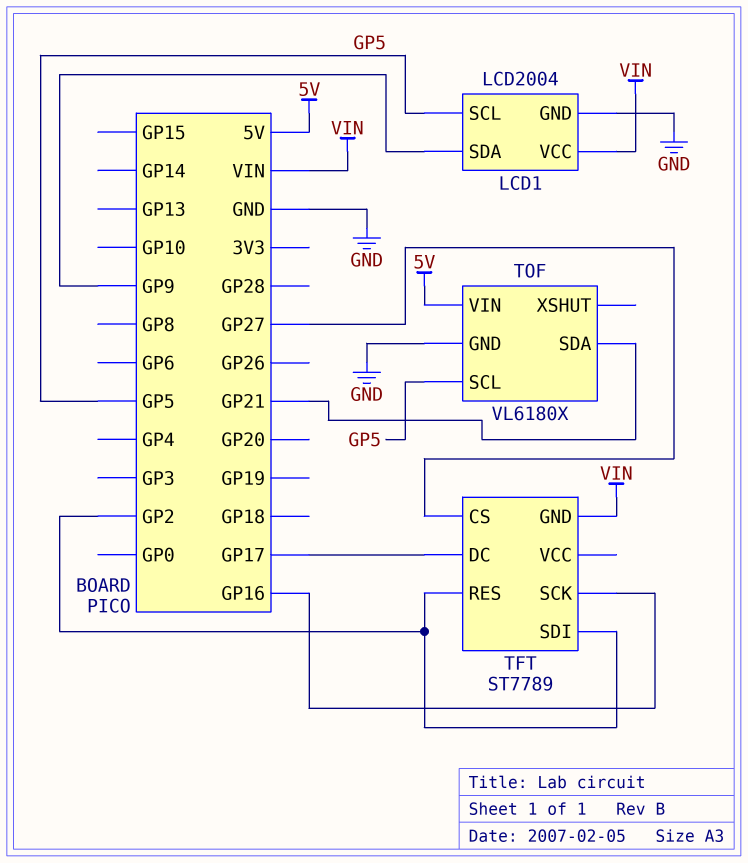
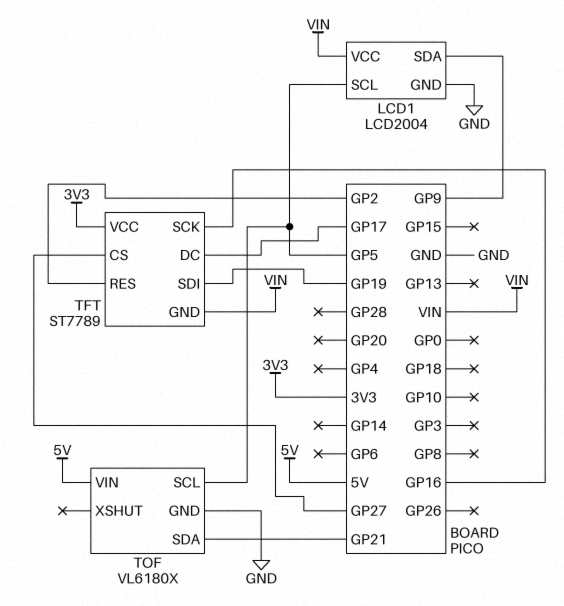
TFT pin SDI: GP2 -> GP19
TFT pin VCC: none -> 3V3

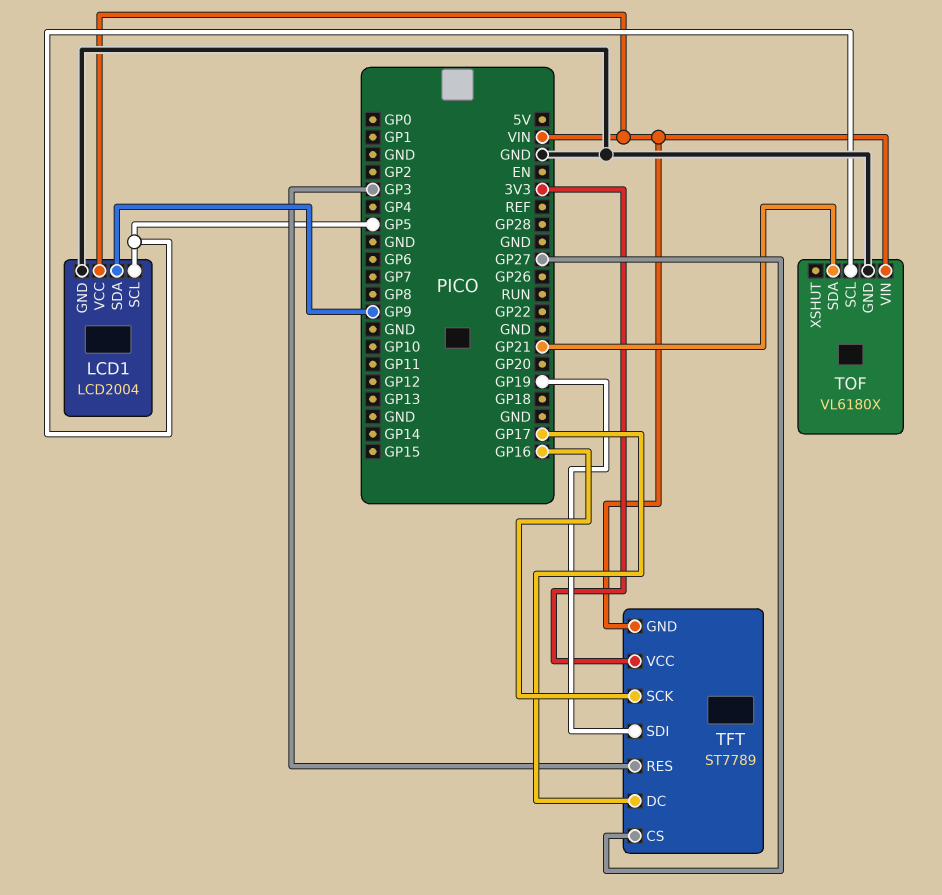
TFT pin RES: GP2 -> GP3
TOF pin VIN: 5V -> VIN

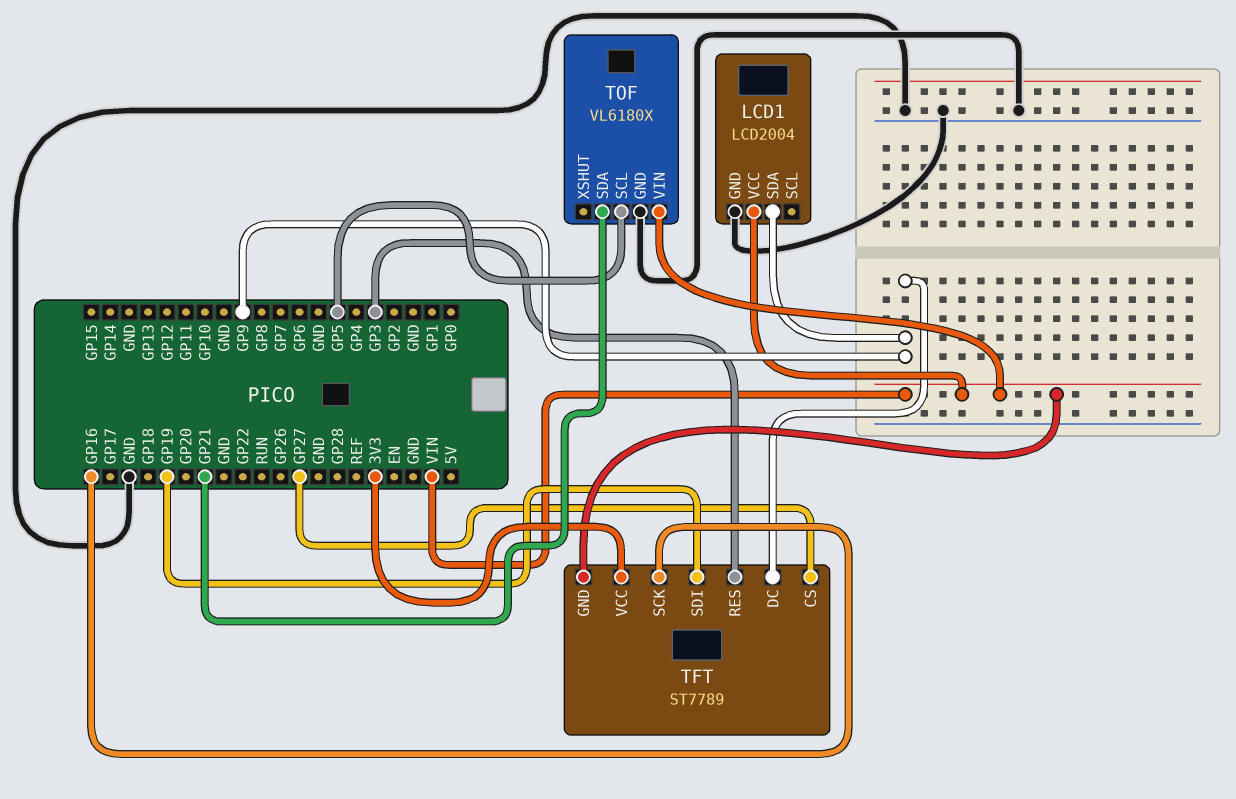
LCD1 pin SCL: GP5 -> none
TFT pin DC: GP17 -> GP9

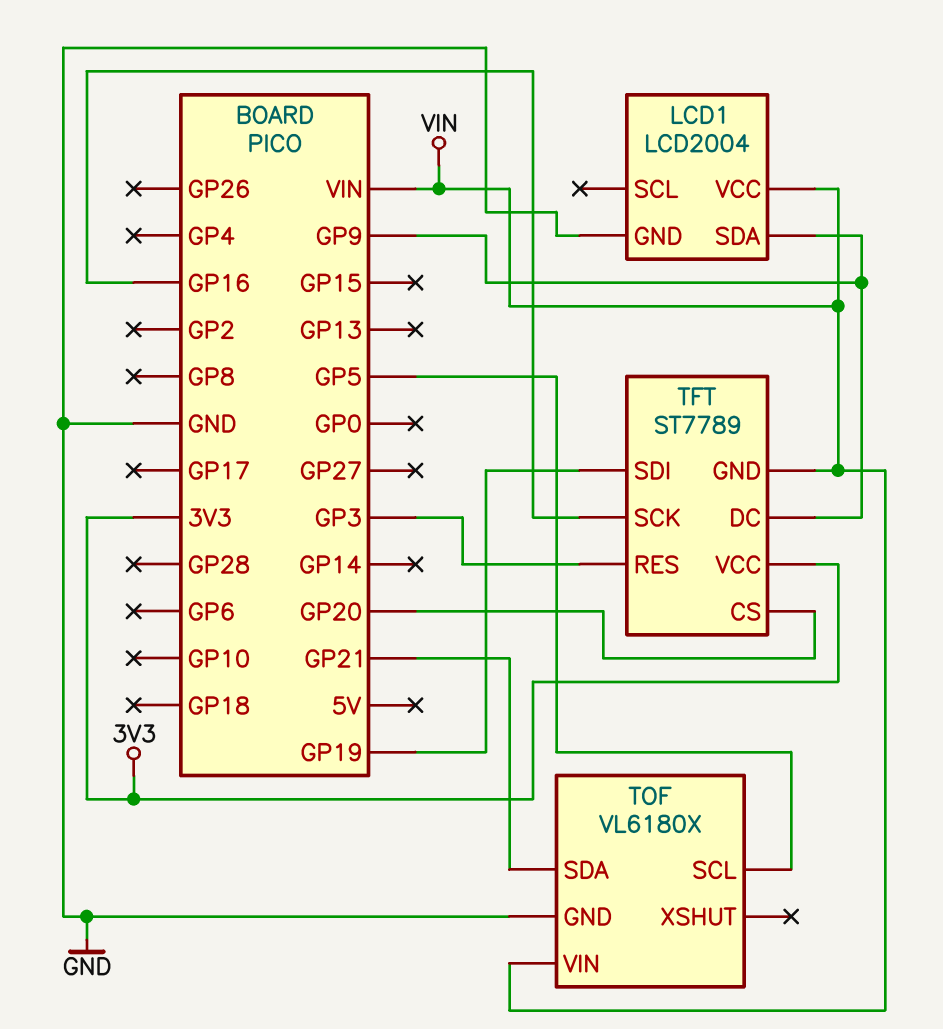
TFT pin CS: GP27 -> GP20

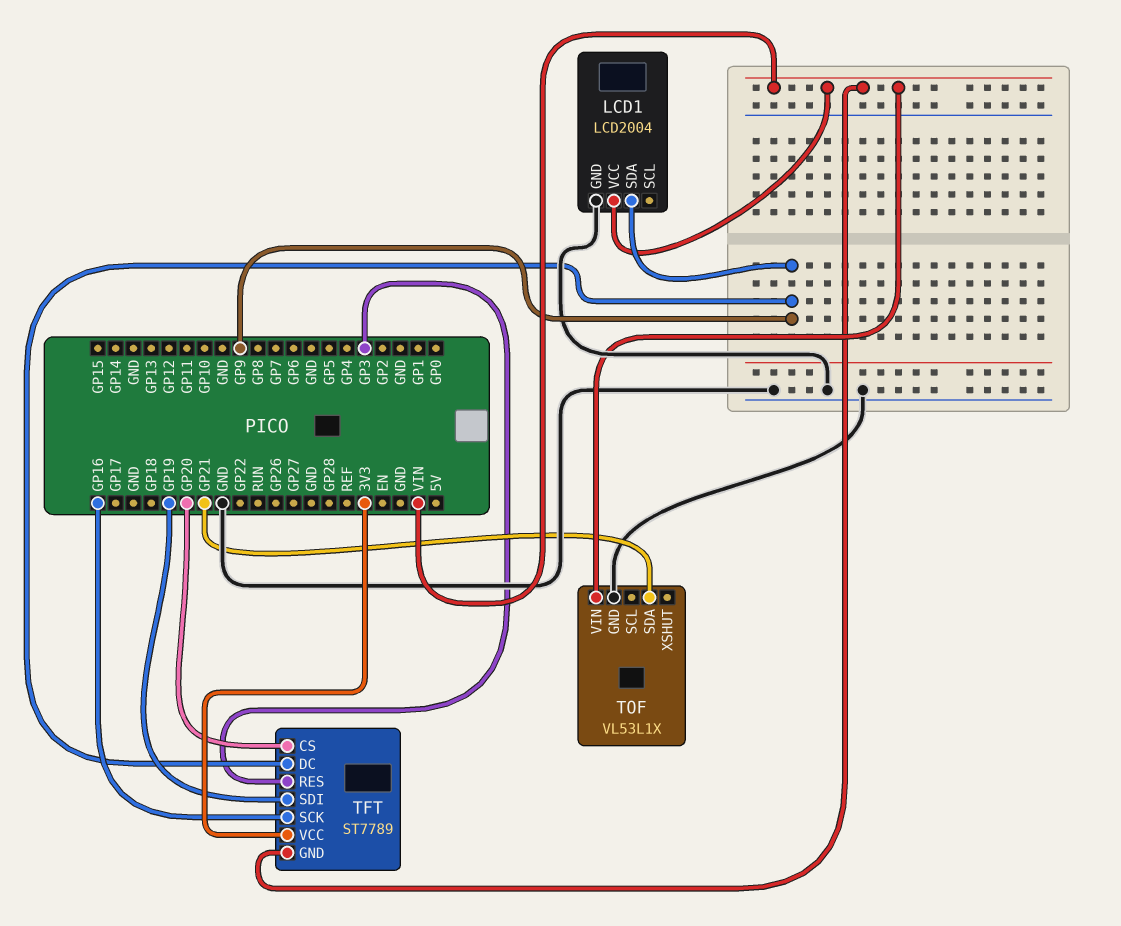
TOF: VL6180X -> VL53L1X
TOF pin SCL: GP5 -> none

